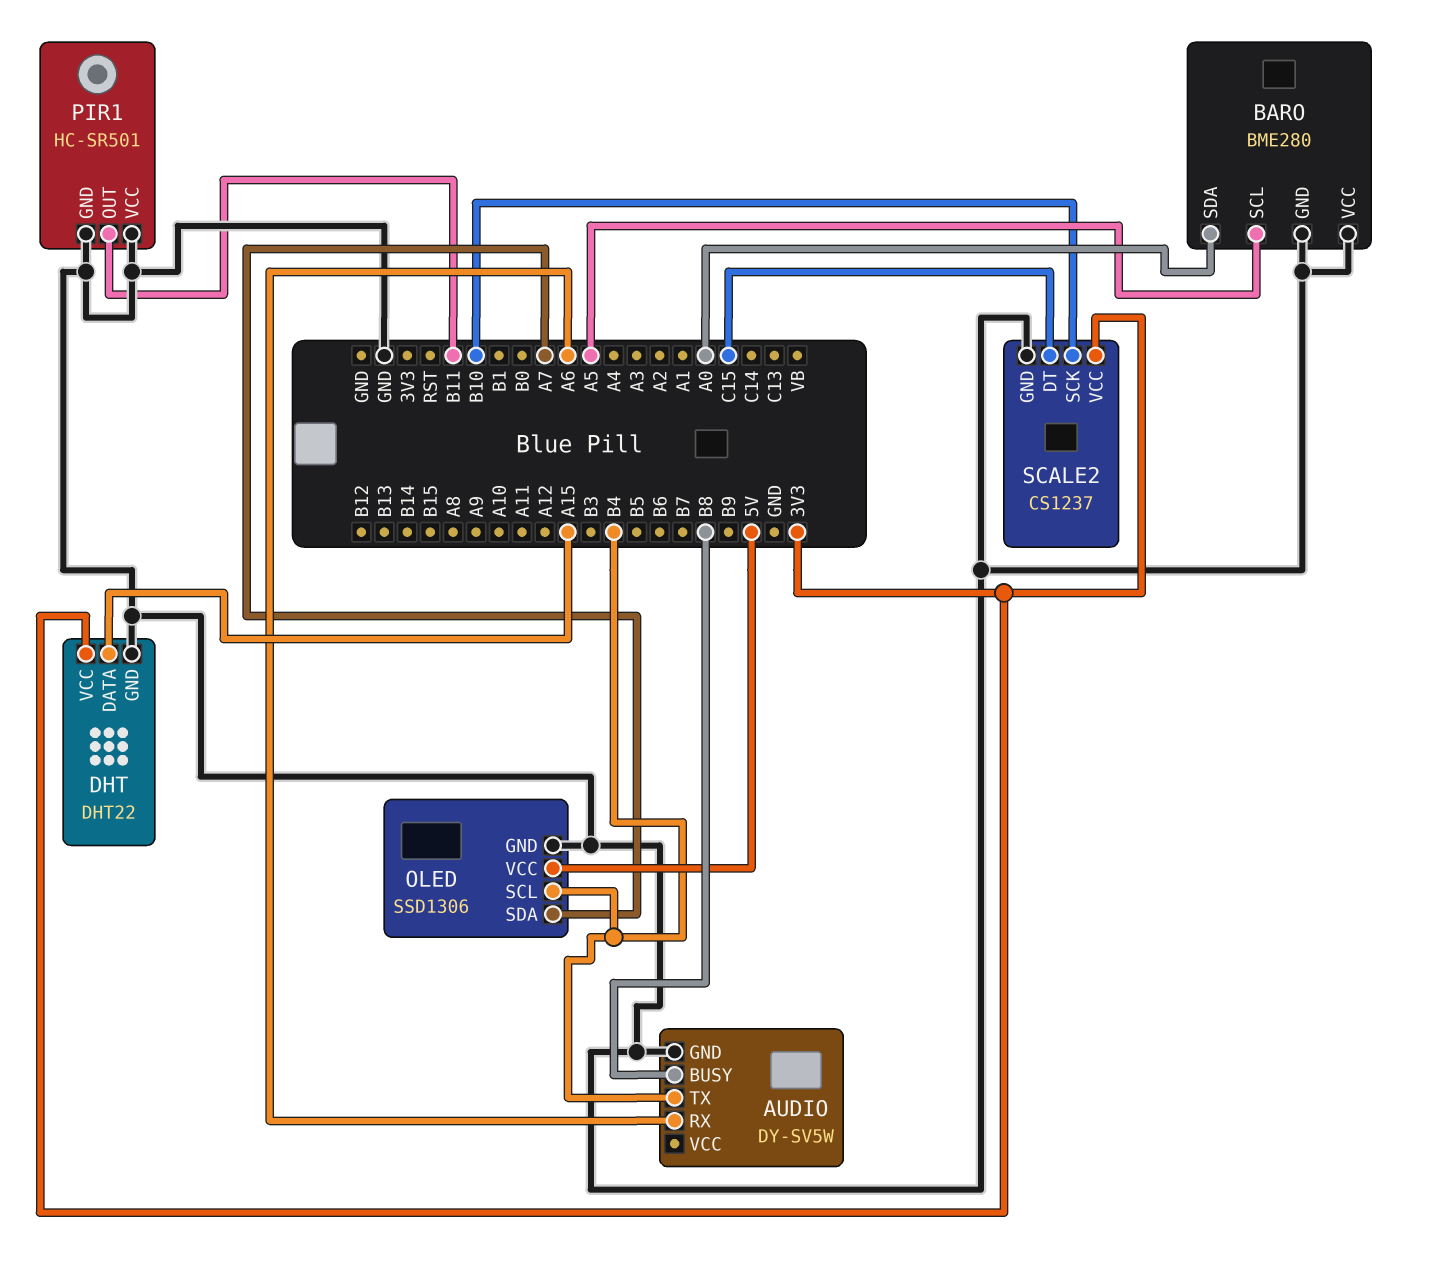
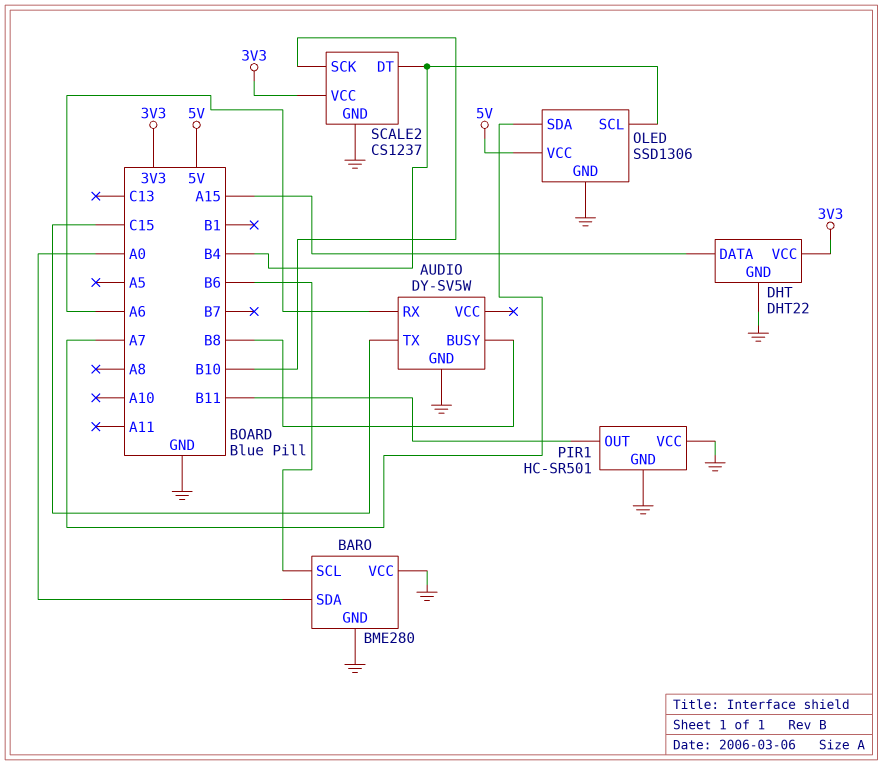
AUDIO pin TX: B4 -> C15
BARO pin SCL: A5 -> B6
SCALE2 pin DT: C15 -> B4

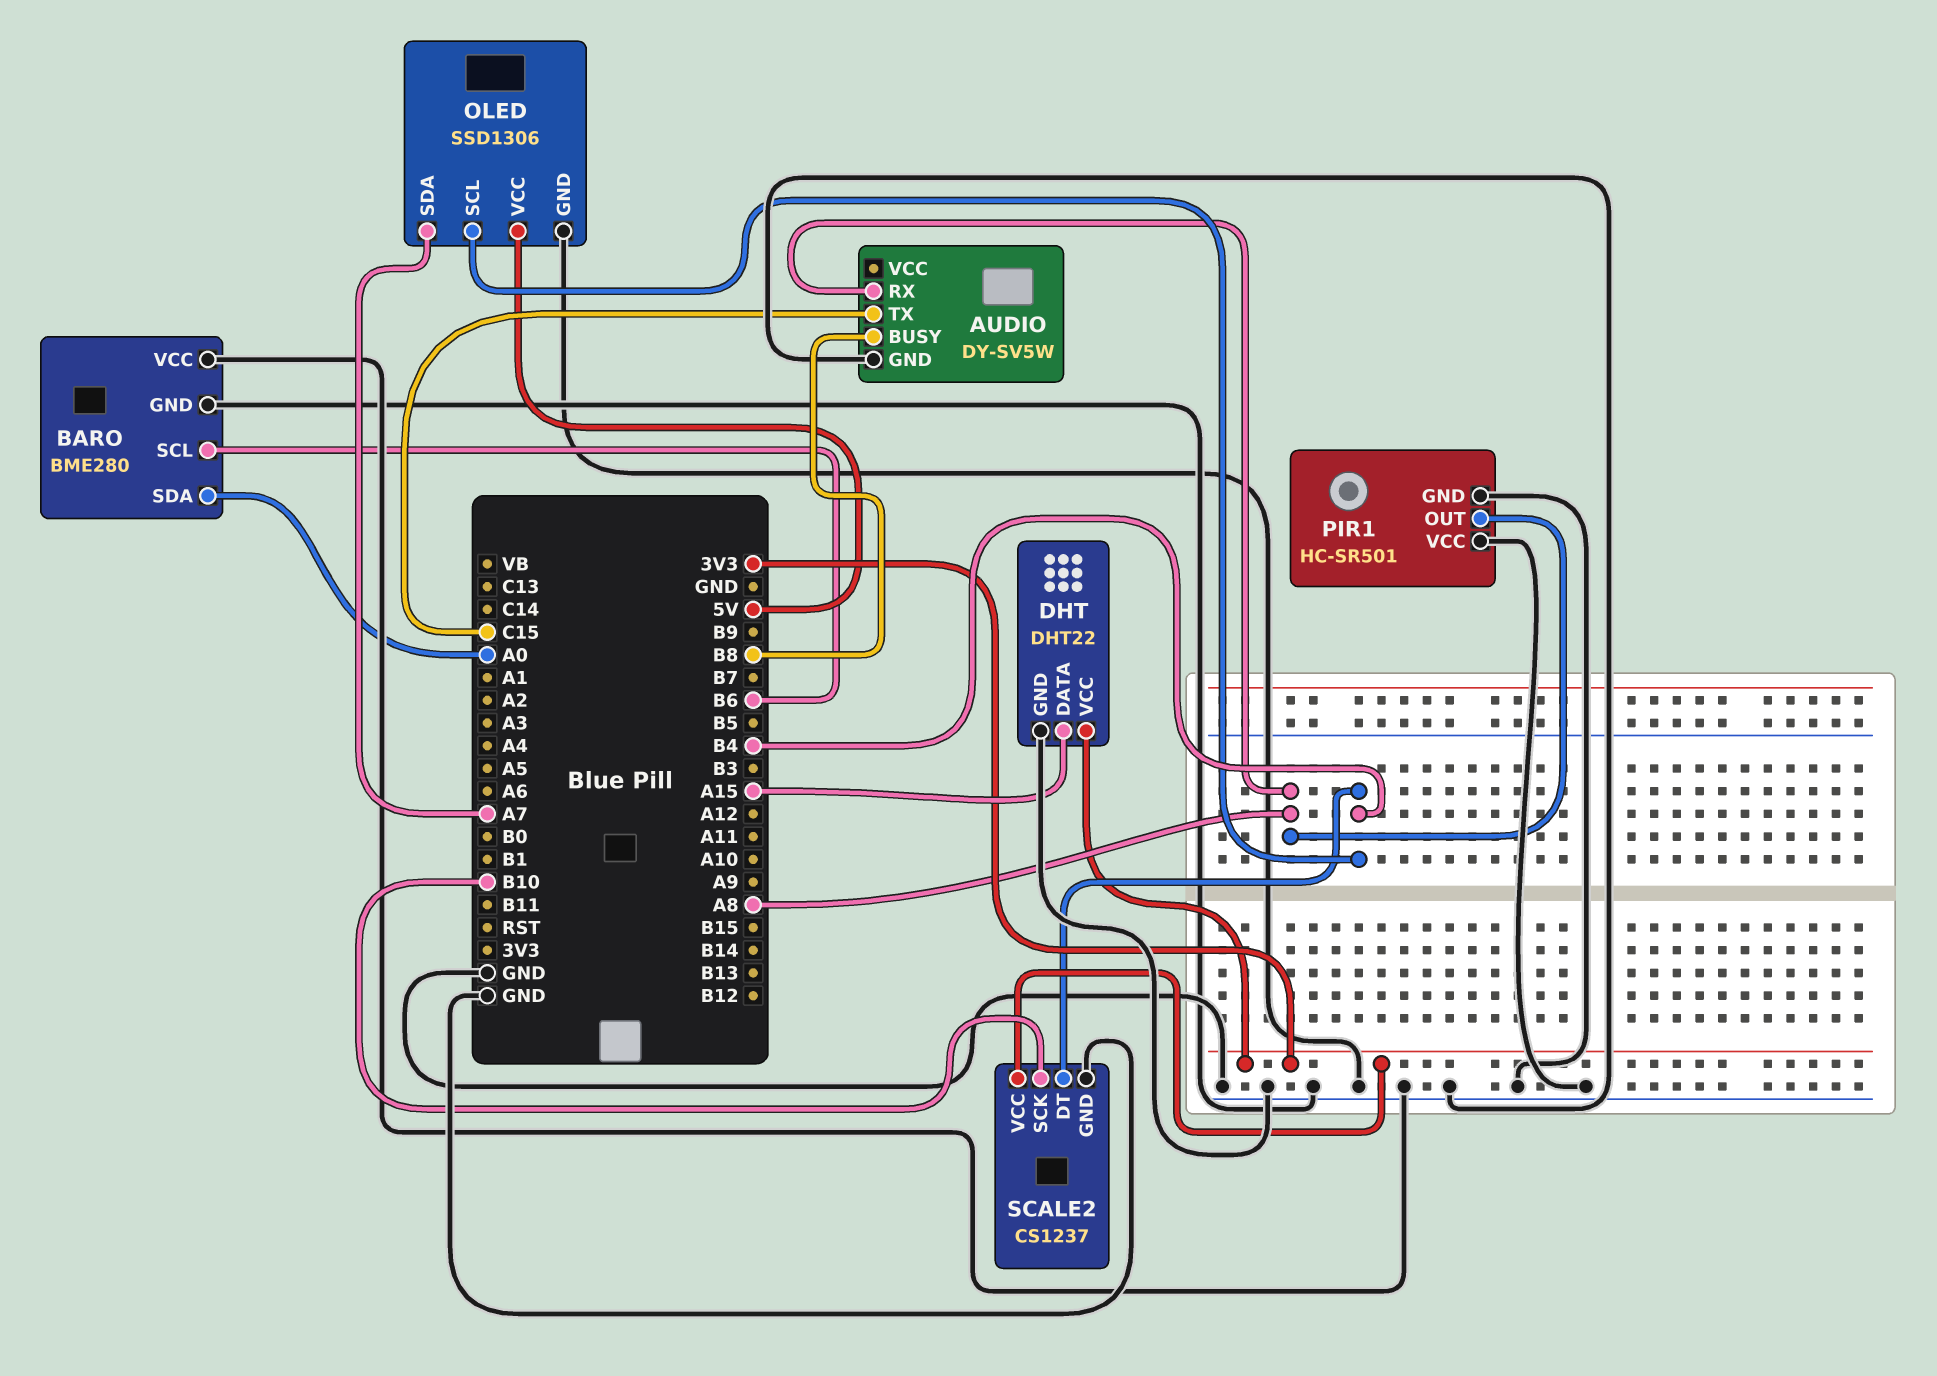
AUDIO pin RX: A6 -> A8
PIR1 pin OUT: B11 -> A8

